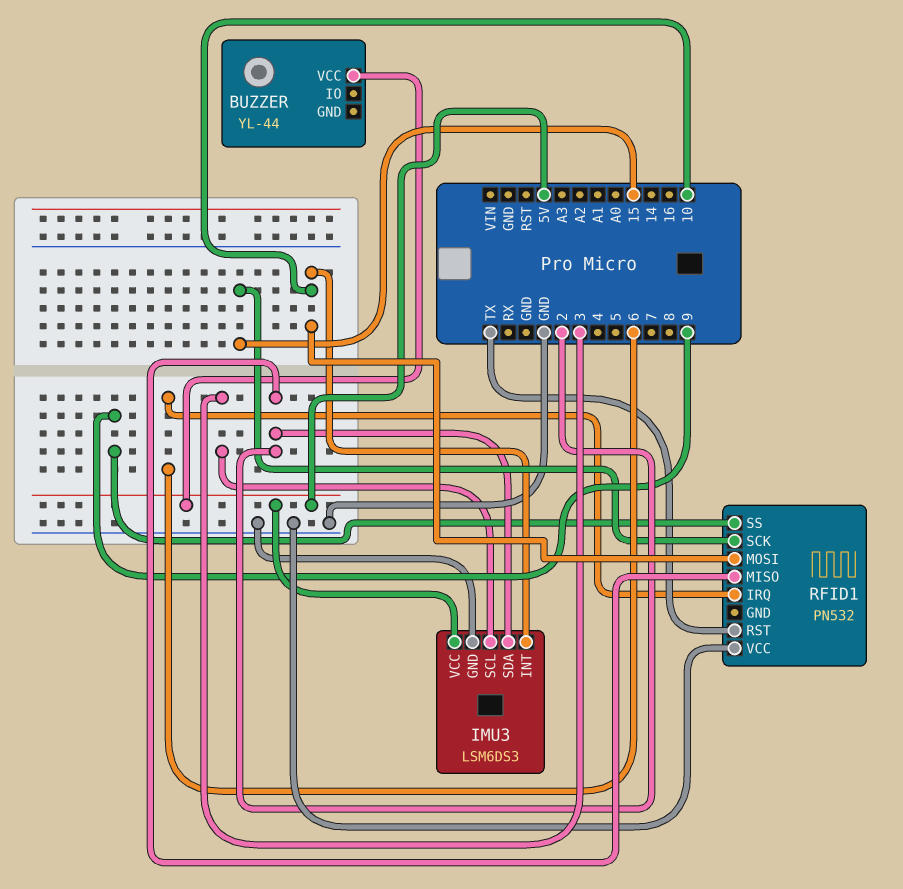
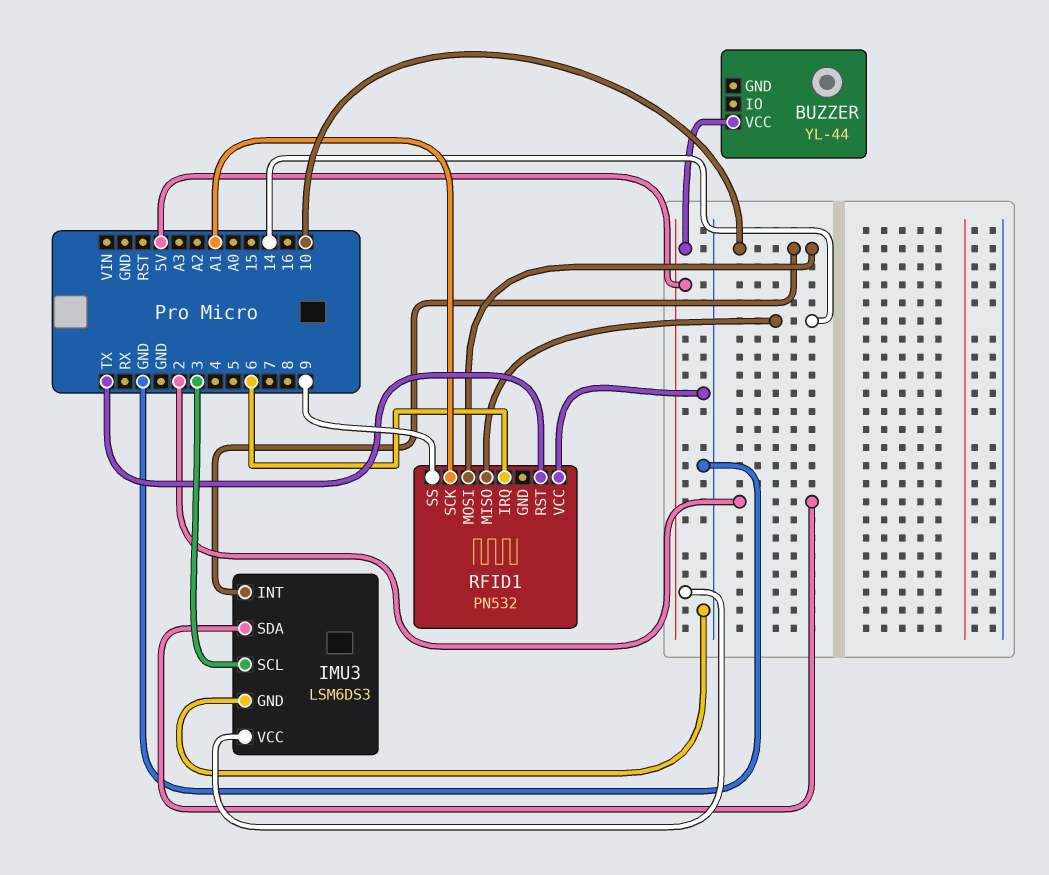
RFID1 pin MISO: 2 -> 14
RFID1 pin SCK: 15 -> A1

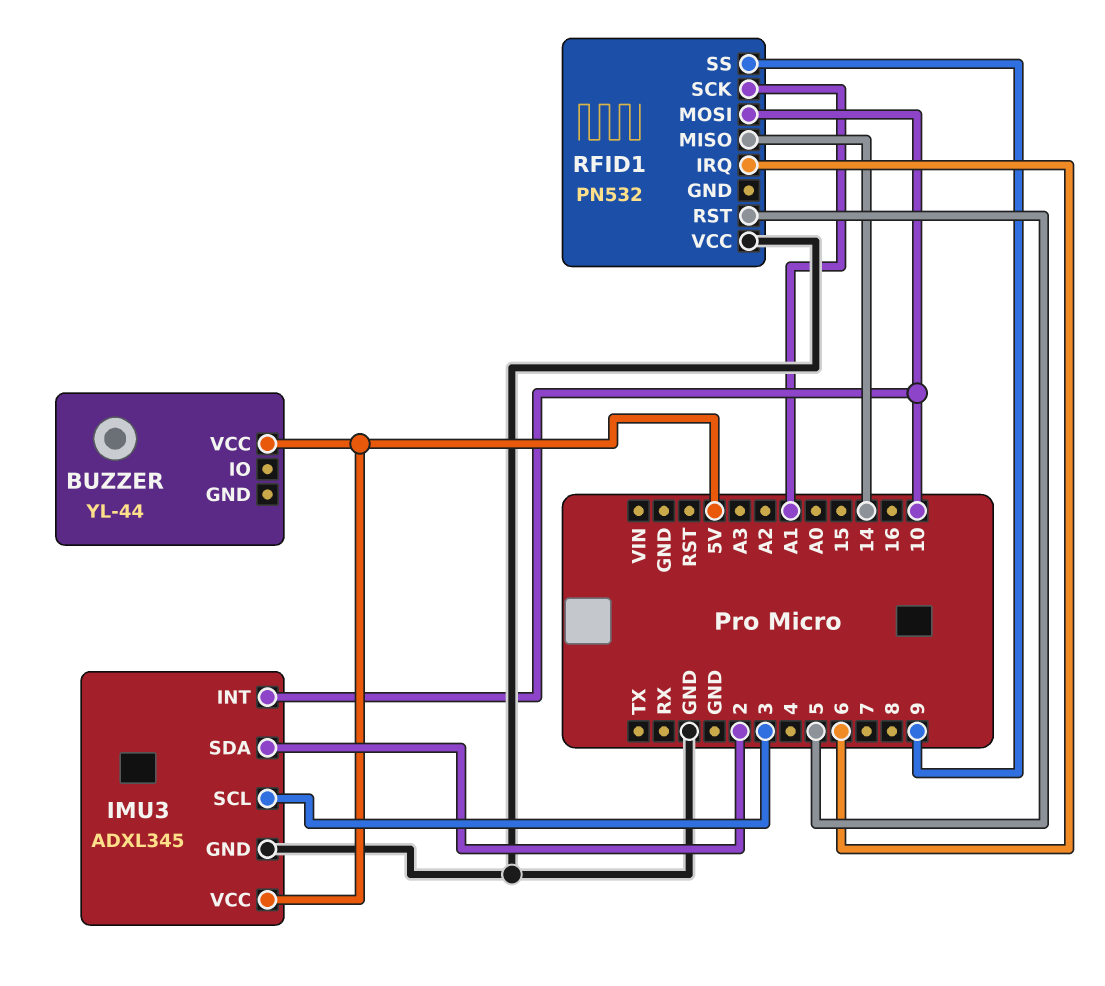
IMU3: LSM6DS3 -> ADXL345
RFID1 pin RST: TX -> 5

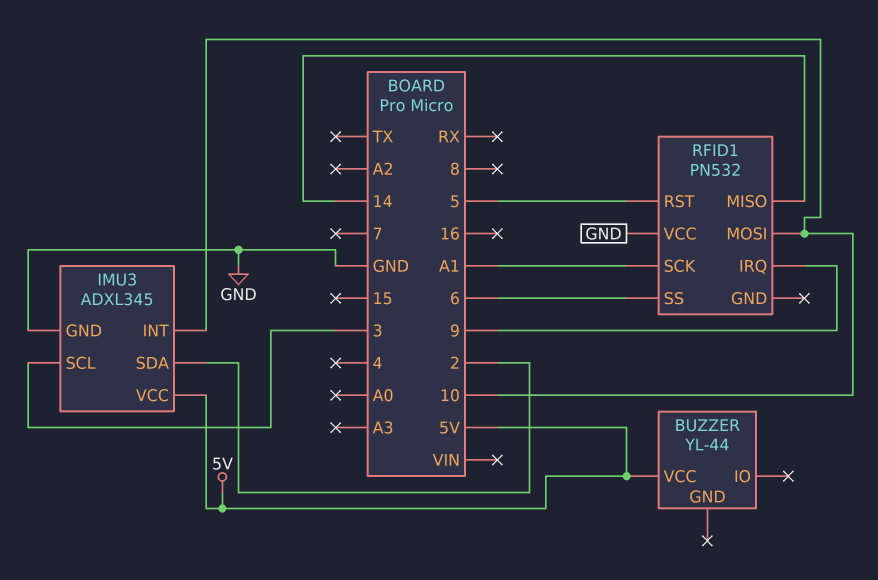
RFID1 pin IRQ: 6 -> 9
RFID1 pin SS: 9 -> 6

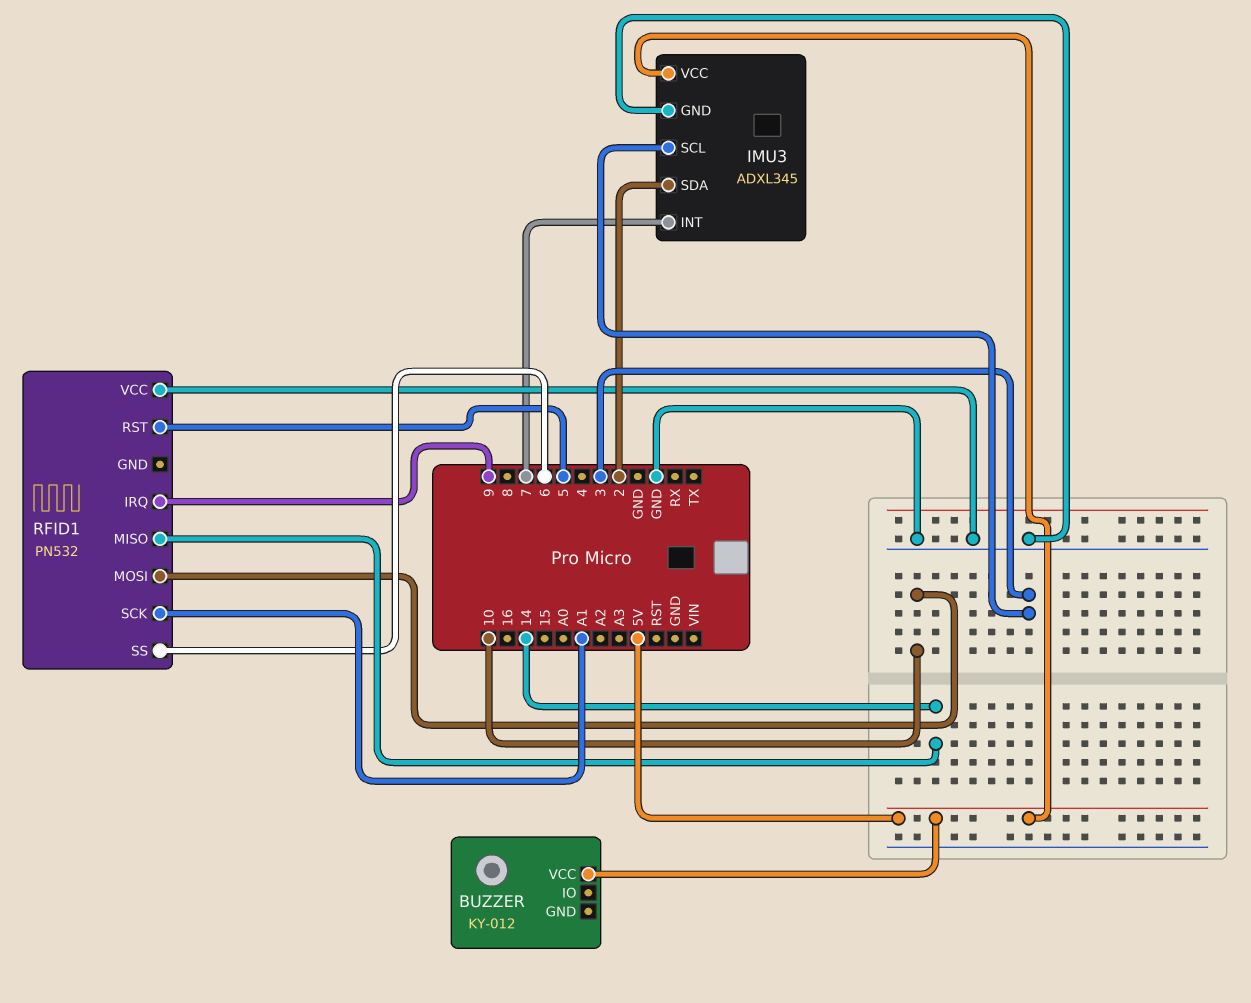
BUZZER: YL-44 -> KY-012
IMU3 pin INT: 10 -> 7

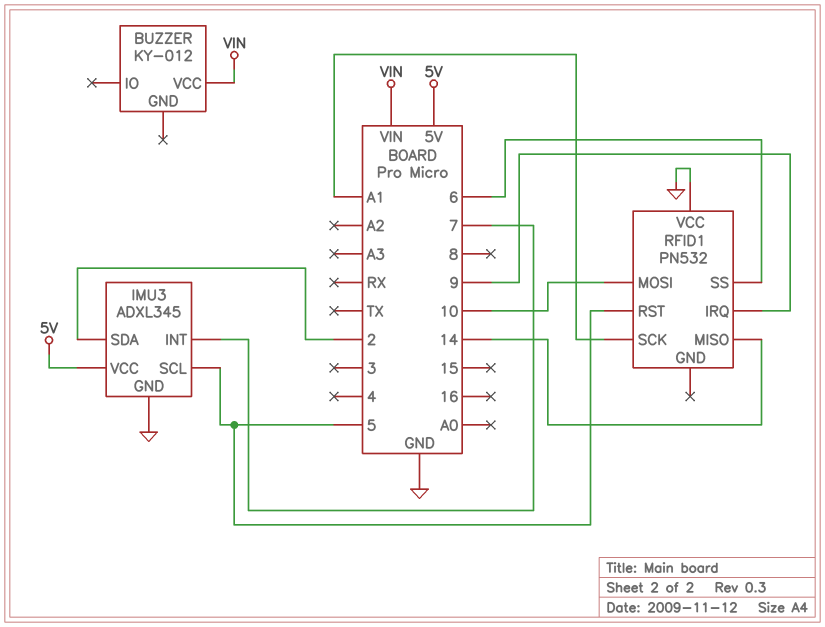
BUZZER pin VCC: 5V -> VIN
IMU3 pin SCL: 3 -> 5

